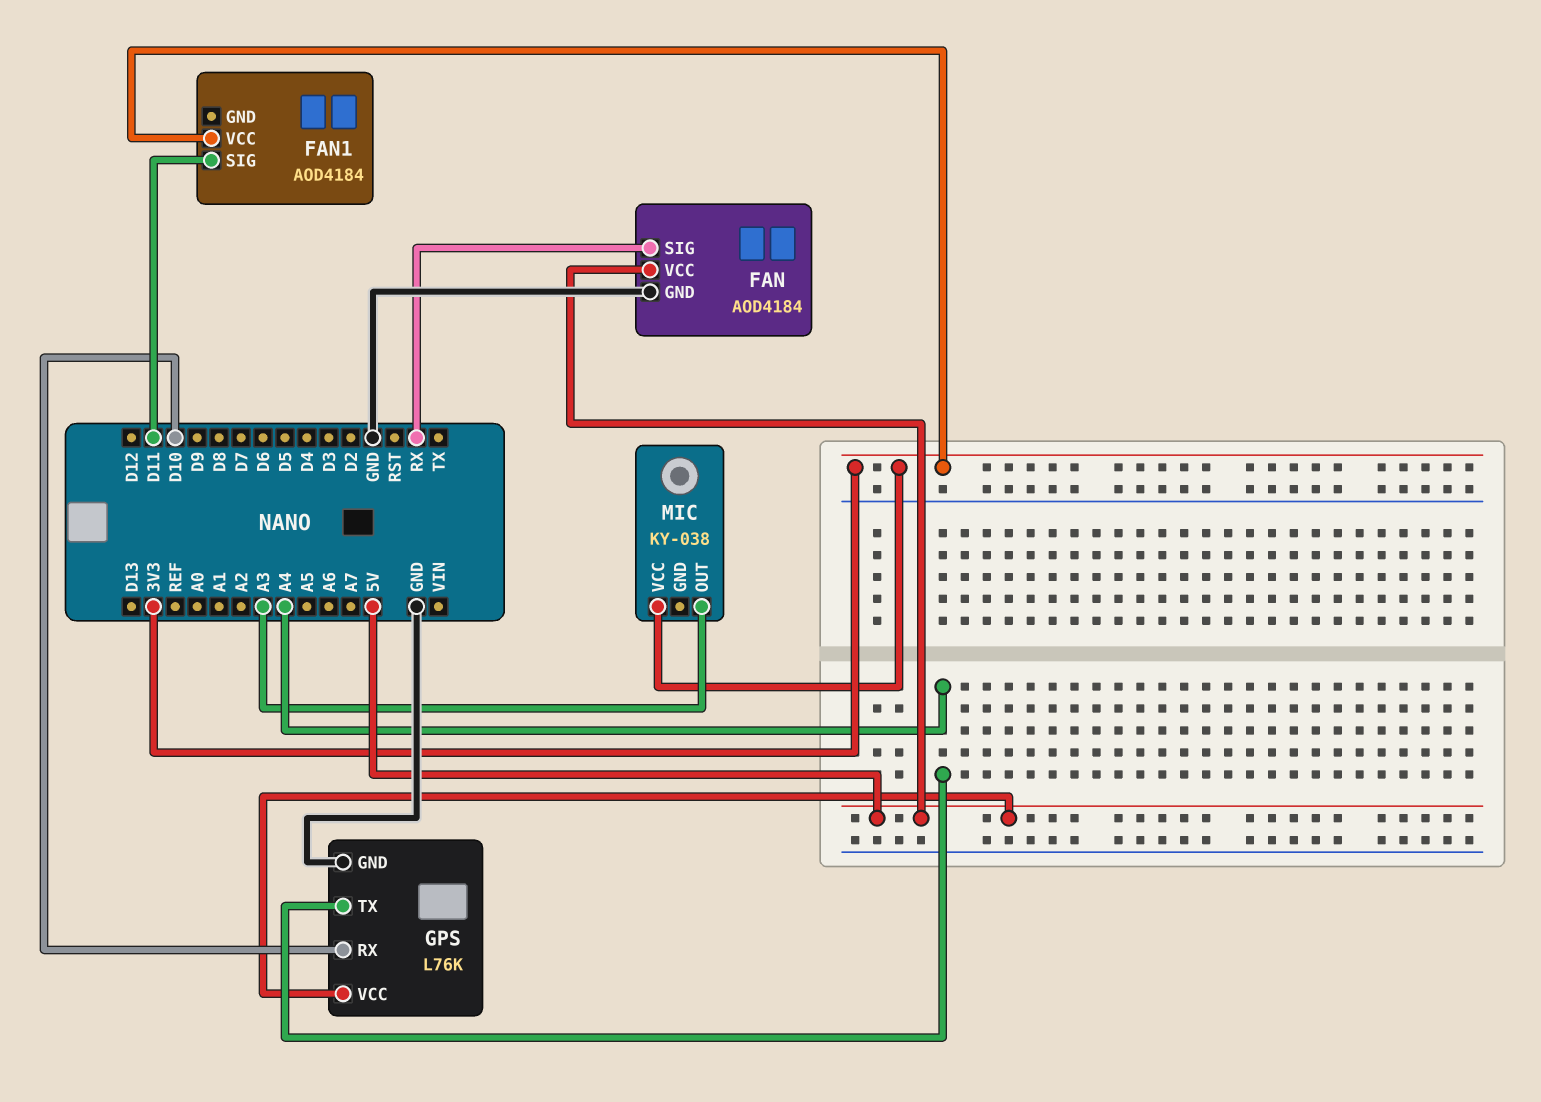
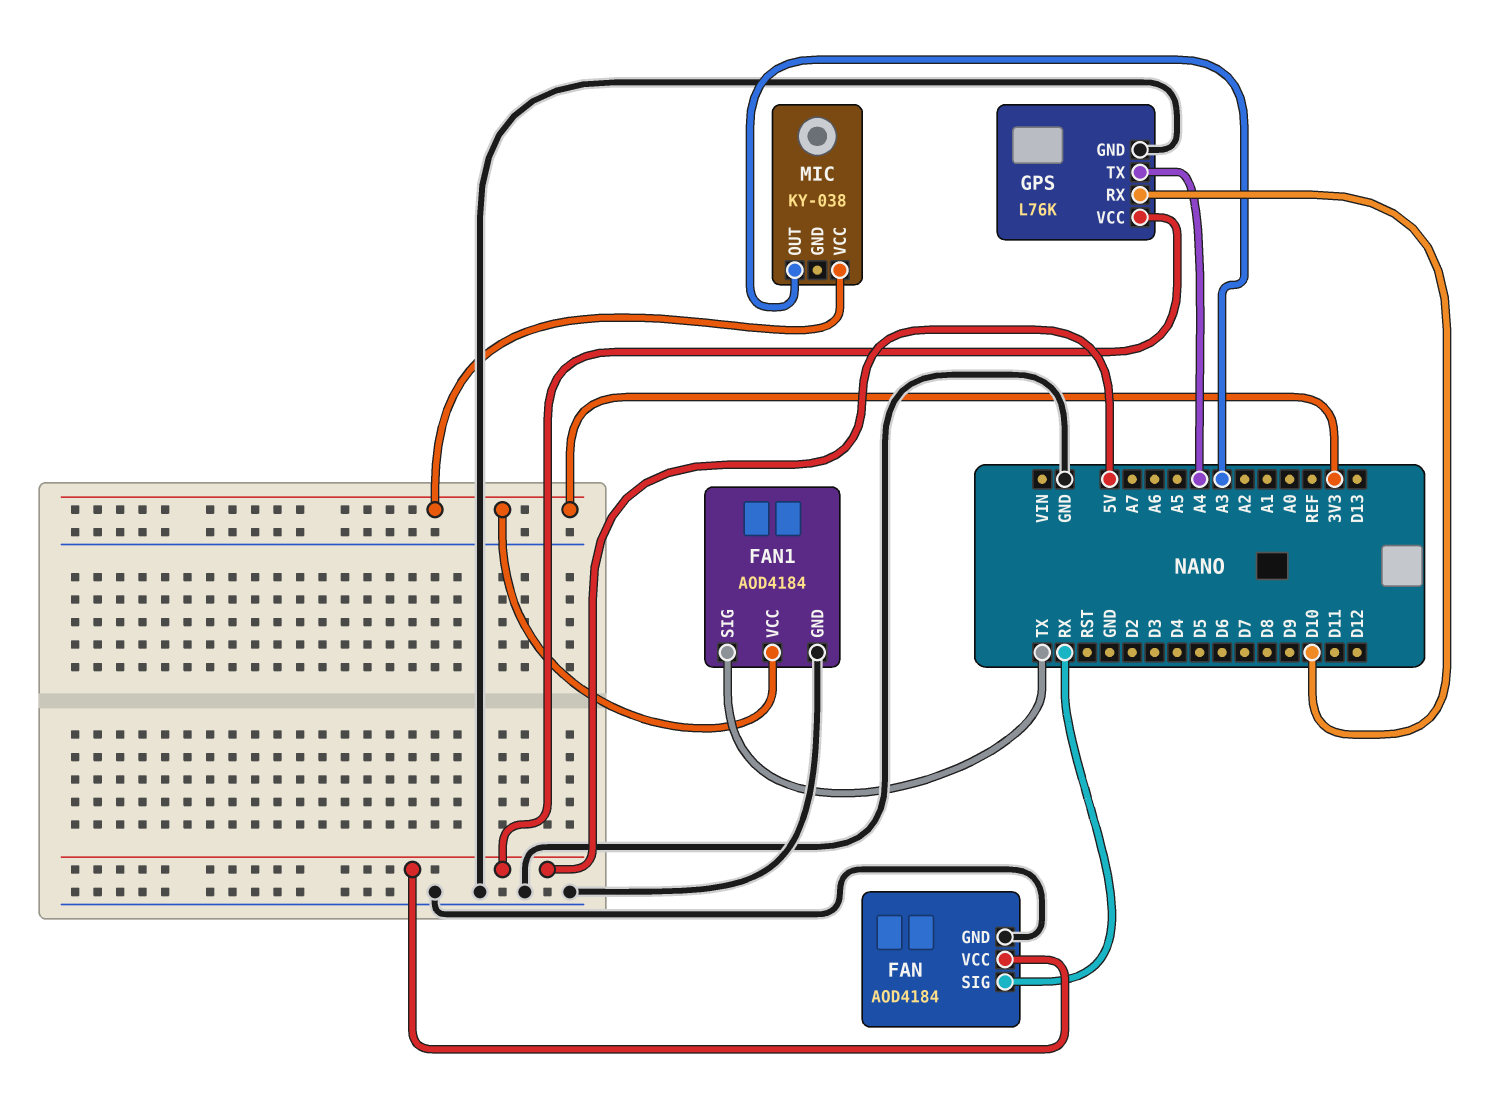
FAN1 pin GND: none -> GND
FAN1 pin SIG: D11 -> TX

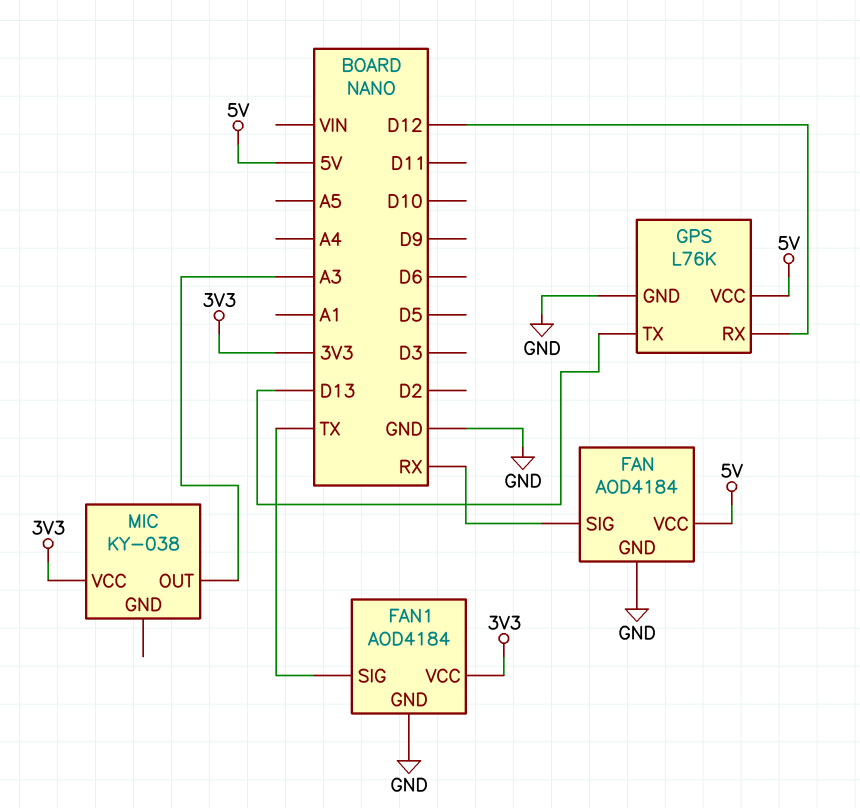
GPS pin RX: D10 -> D12
GPS pin TX: A4 -> D13

